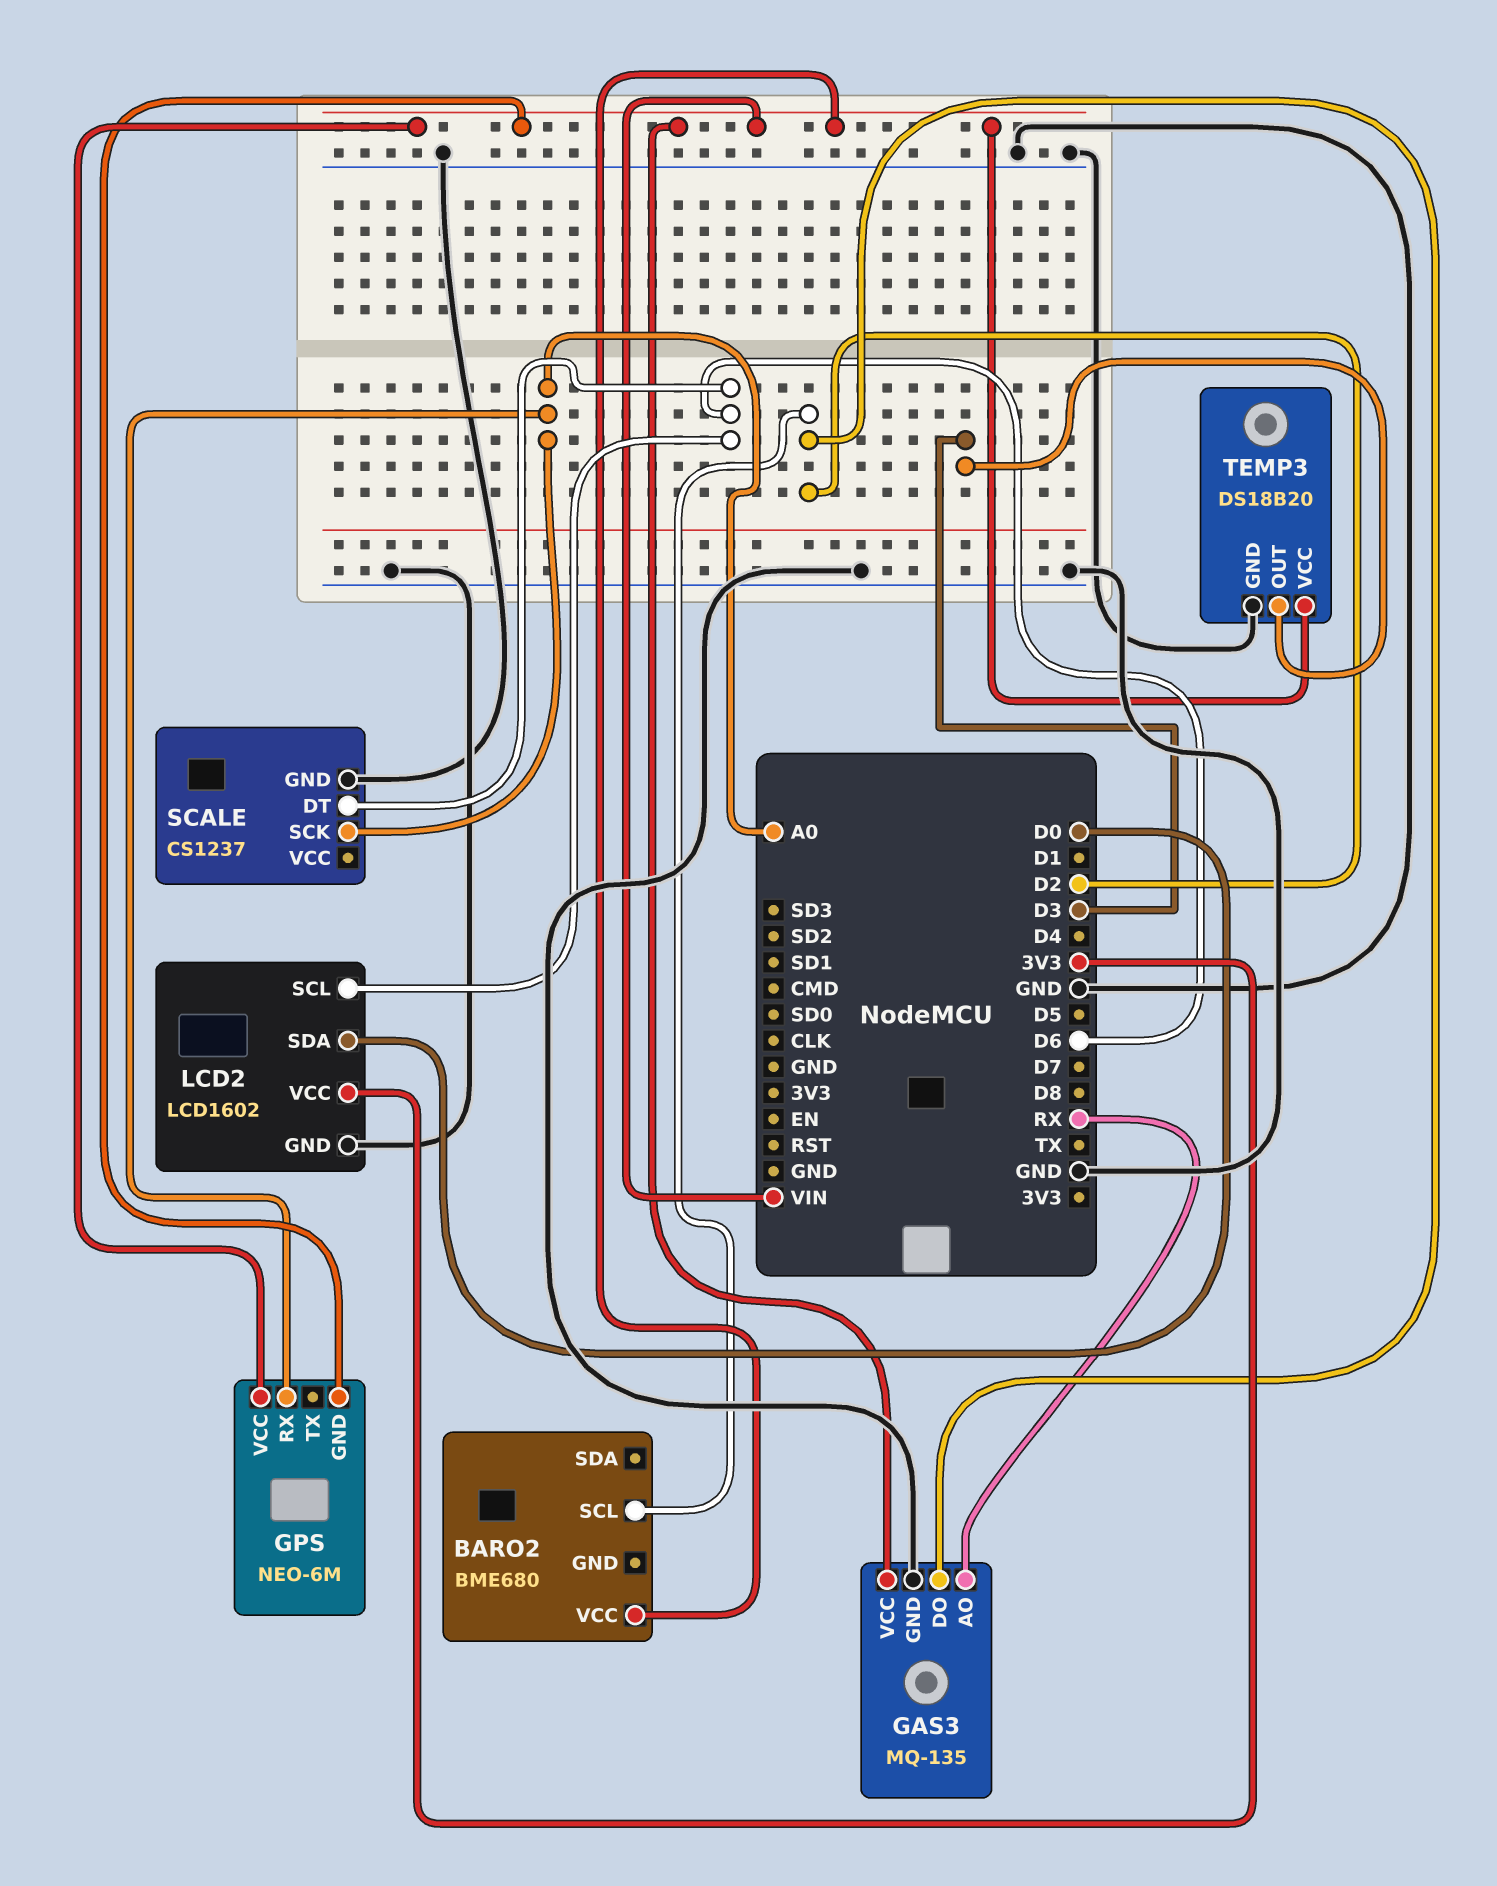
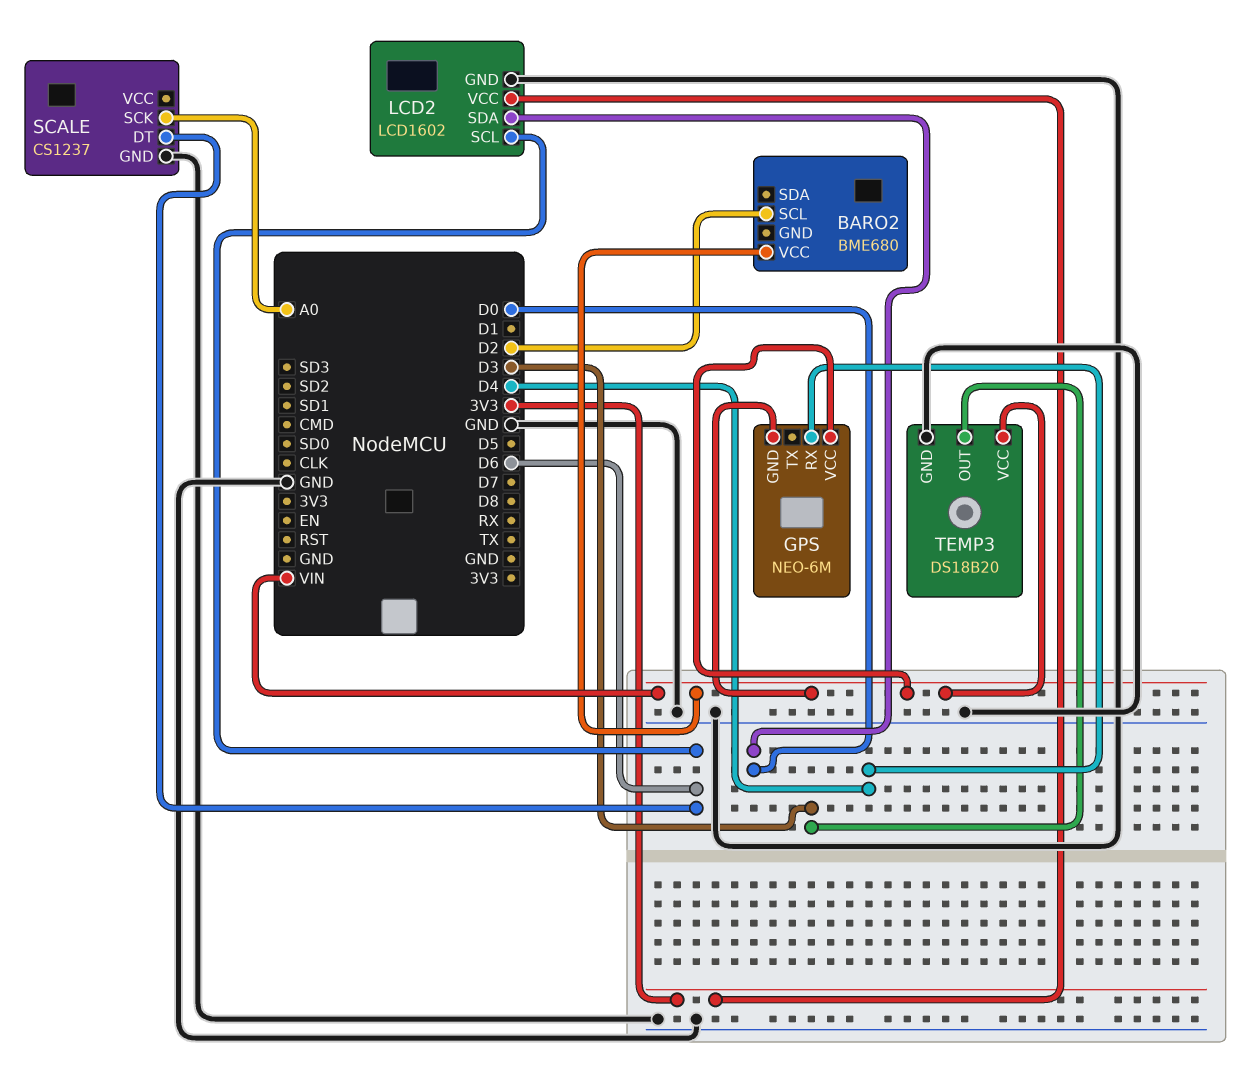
GAS3: MQ-135 -> none
GAS3 pin AO: RX -> none
GAS3 pin DO: D2 -> none
GAS3 pin GND: GND -> none
GAS3 pin VCC: VIN -> none
GPS pin RX: A0 -> D4

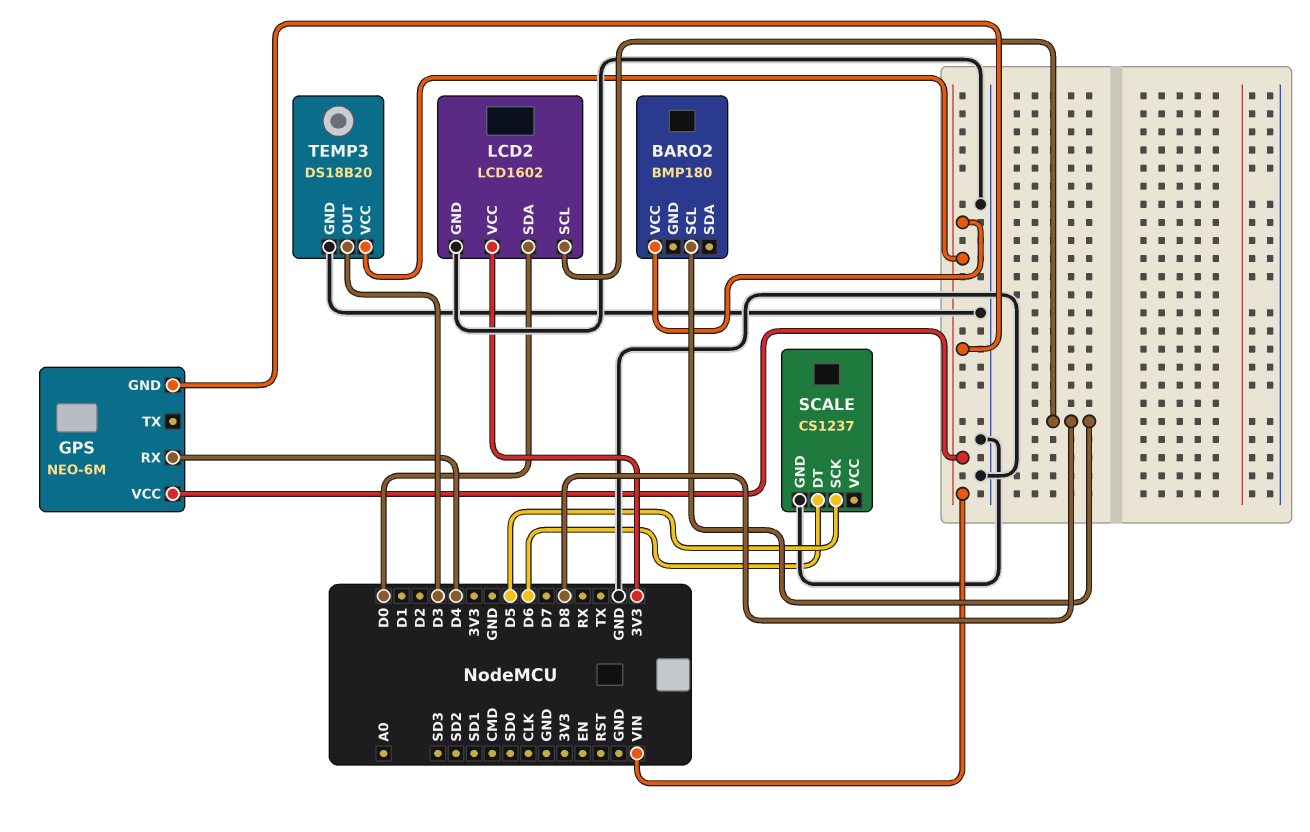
BARO2: BME680 -> BMP180
BARO2 pin SCL: D2 -> D8
LCD2 pin SCL: D6 -> D8
SCALE pin SCK: A0 -> D5

